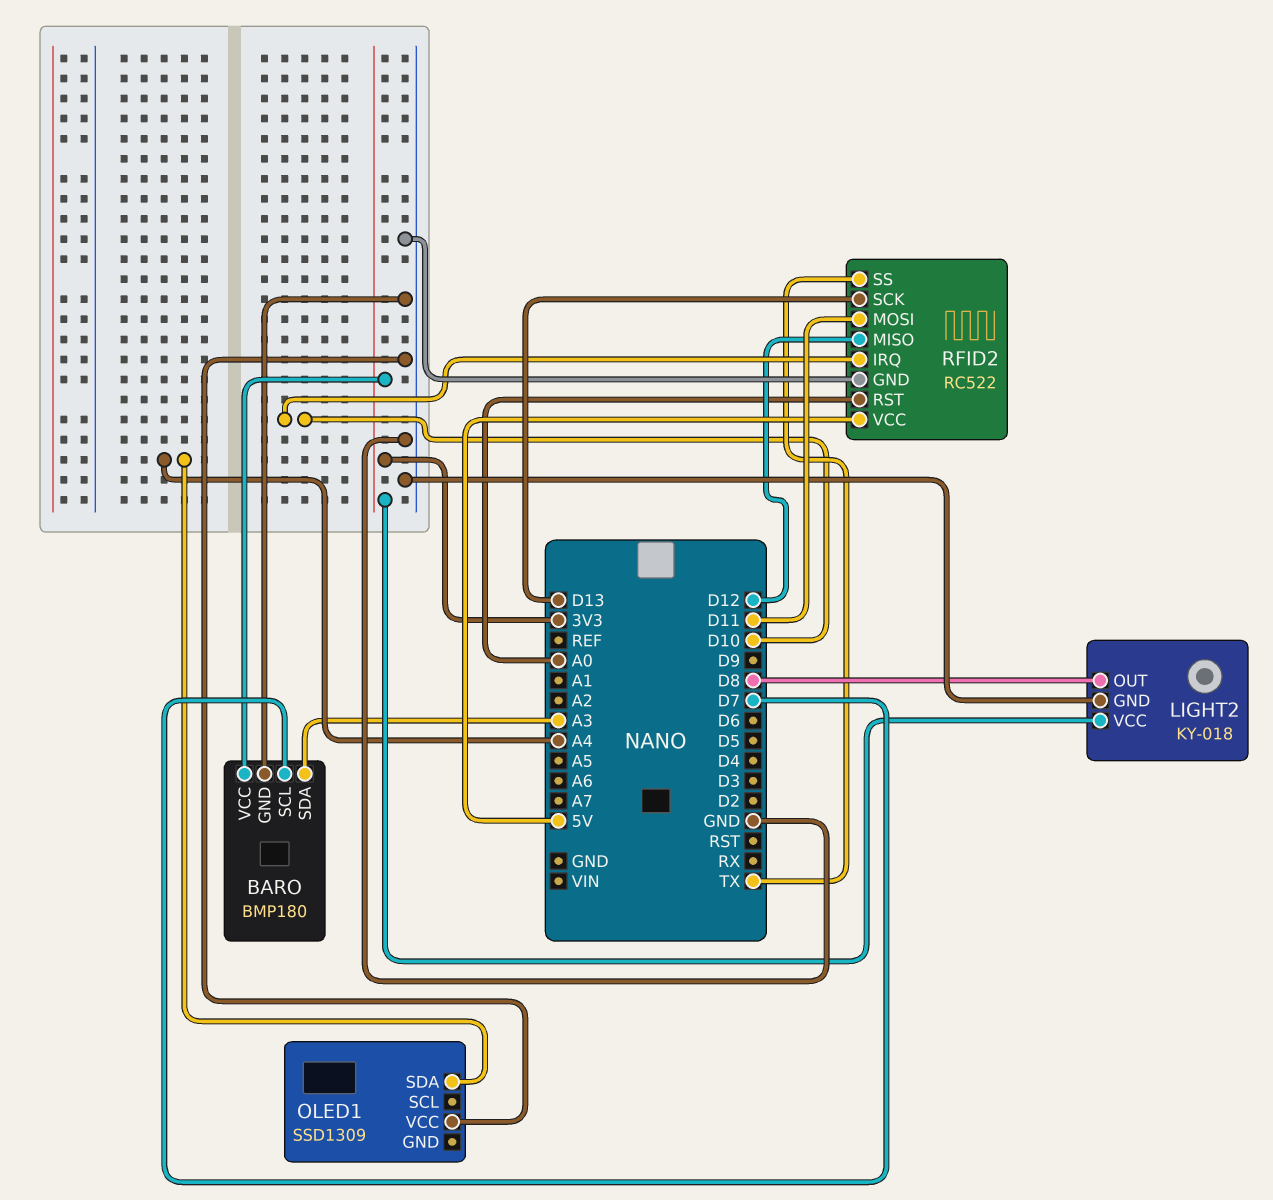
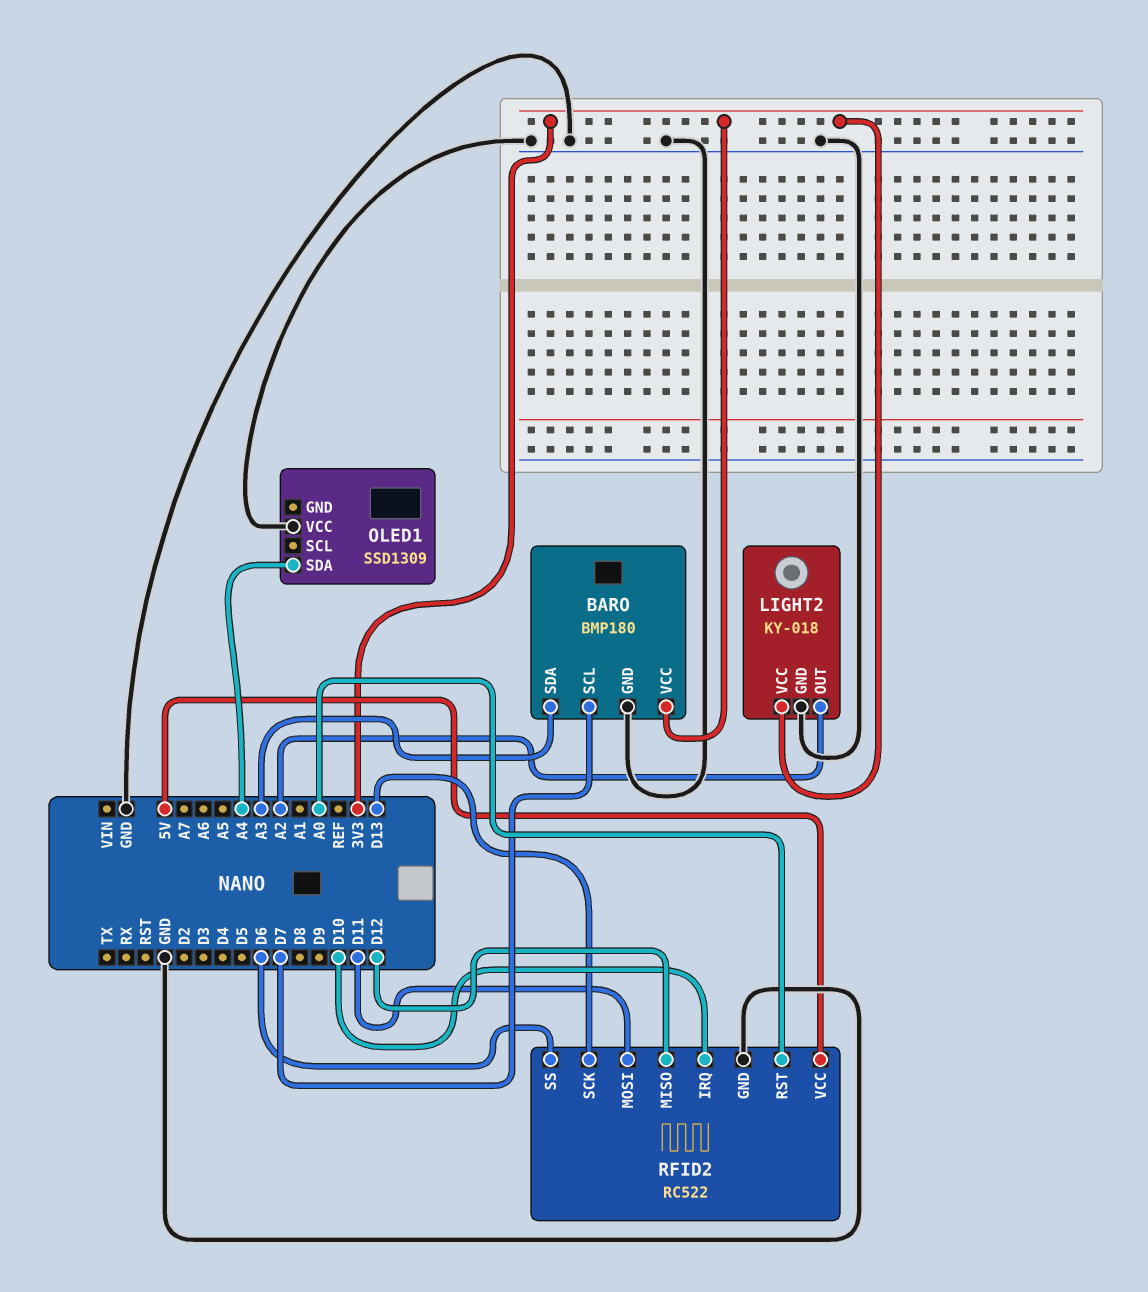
LIGHT2 pin OUT: D8 -> A2
RFID2 pin SS: TX -> D6

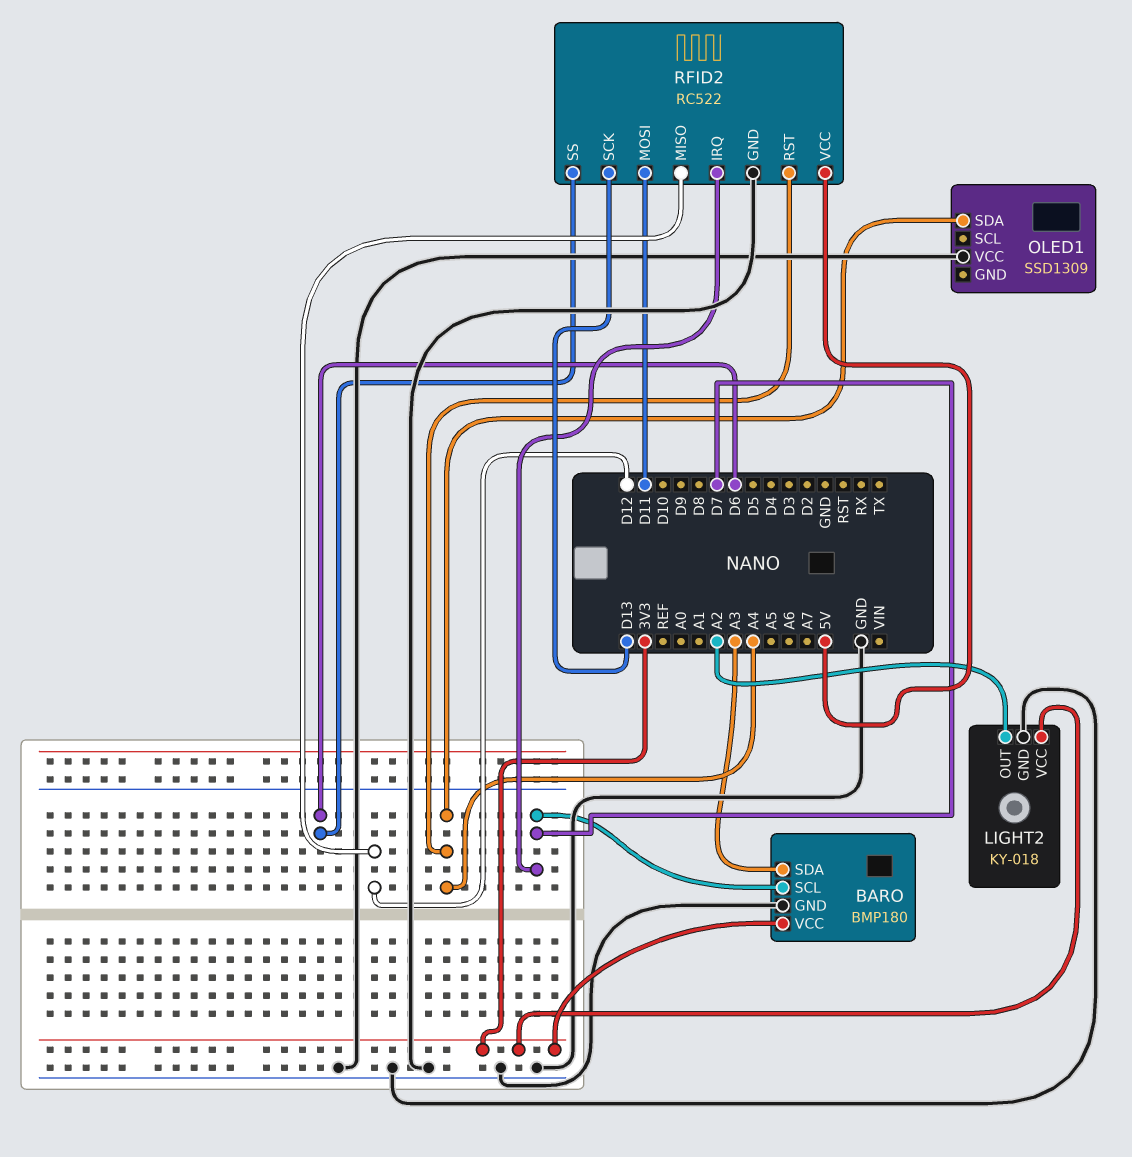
RFID2 pin IRQ: D10 -> D7
RFID2 pin RST: A0 -> A4

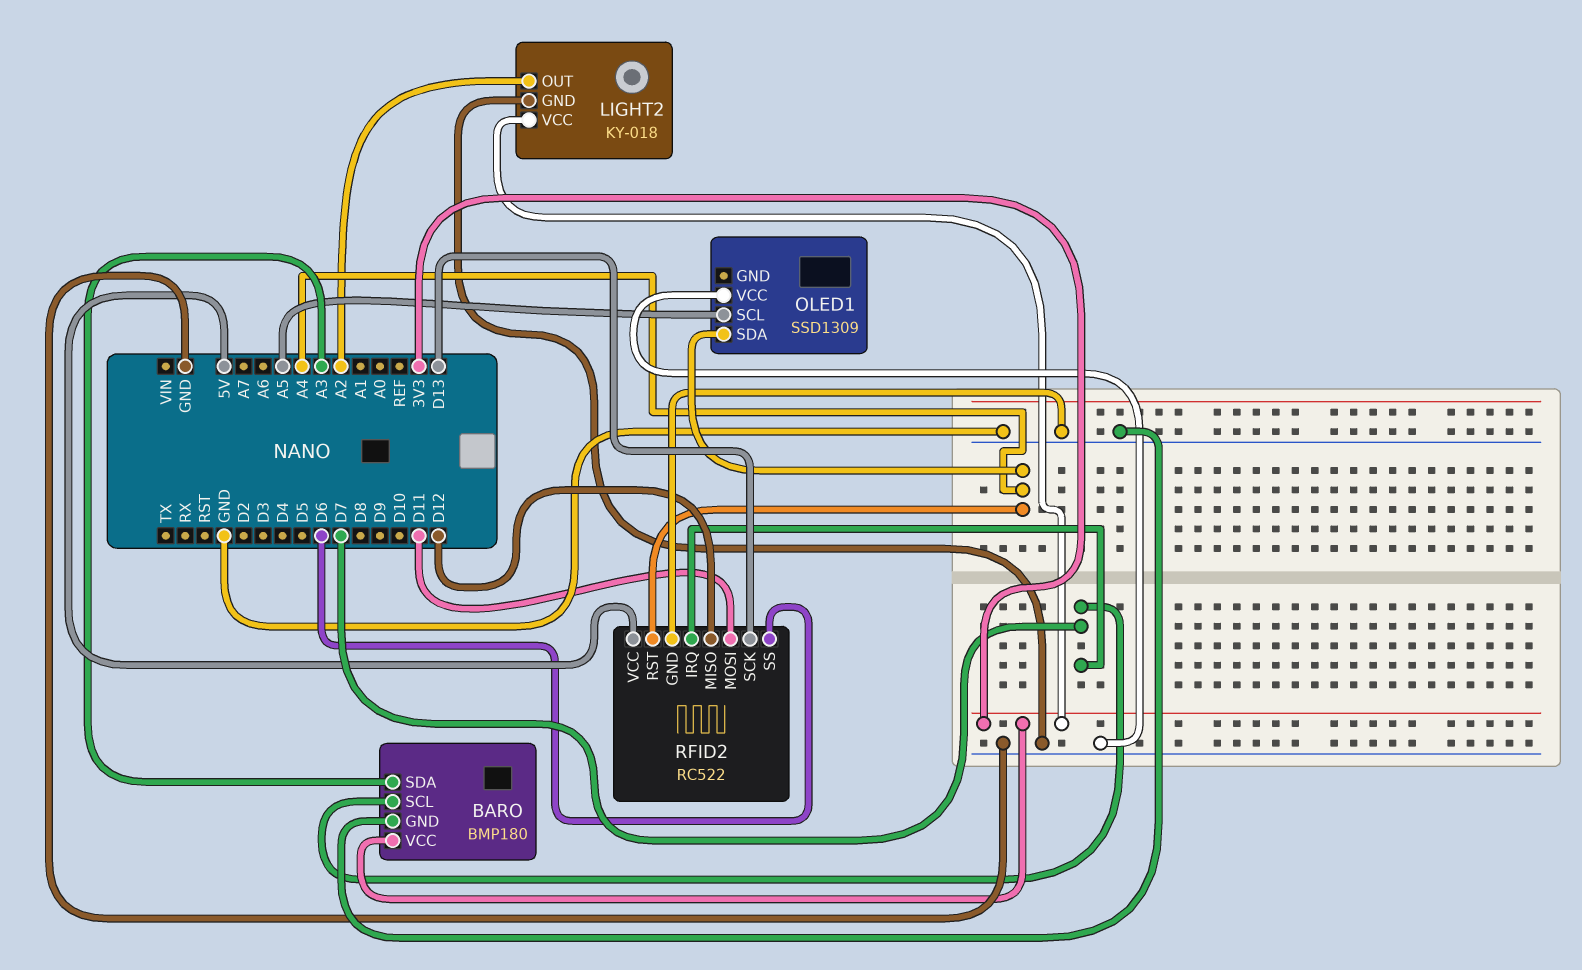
OLED1 pin SCL: none -> A5

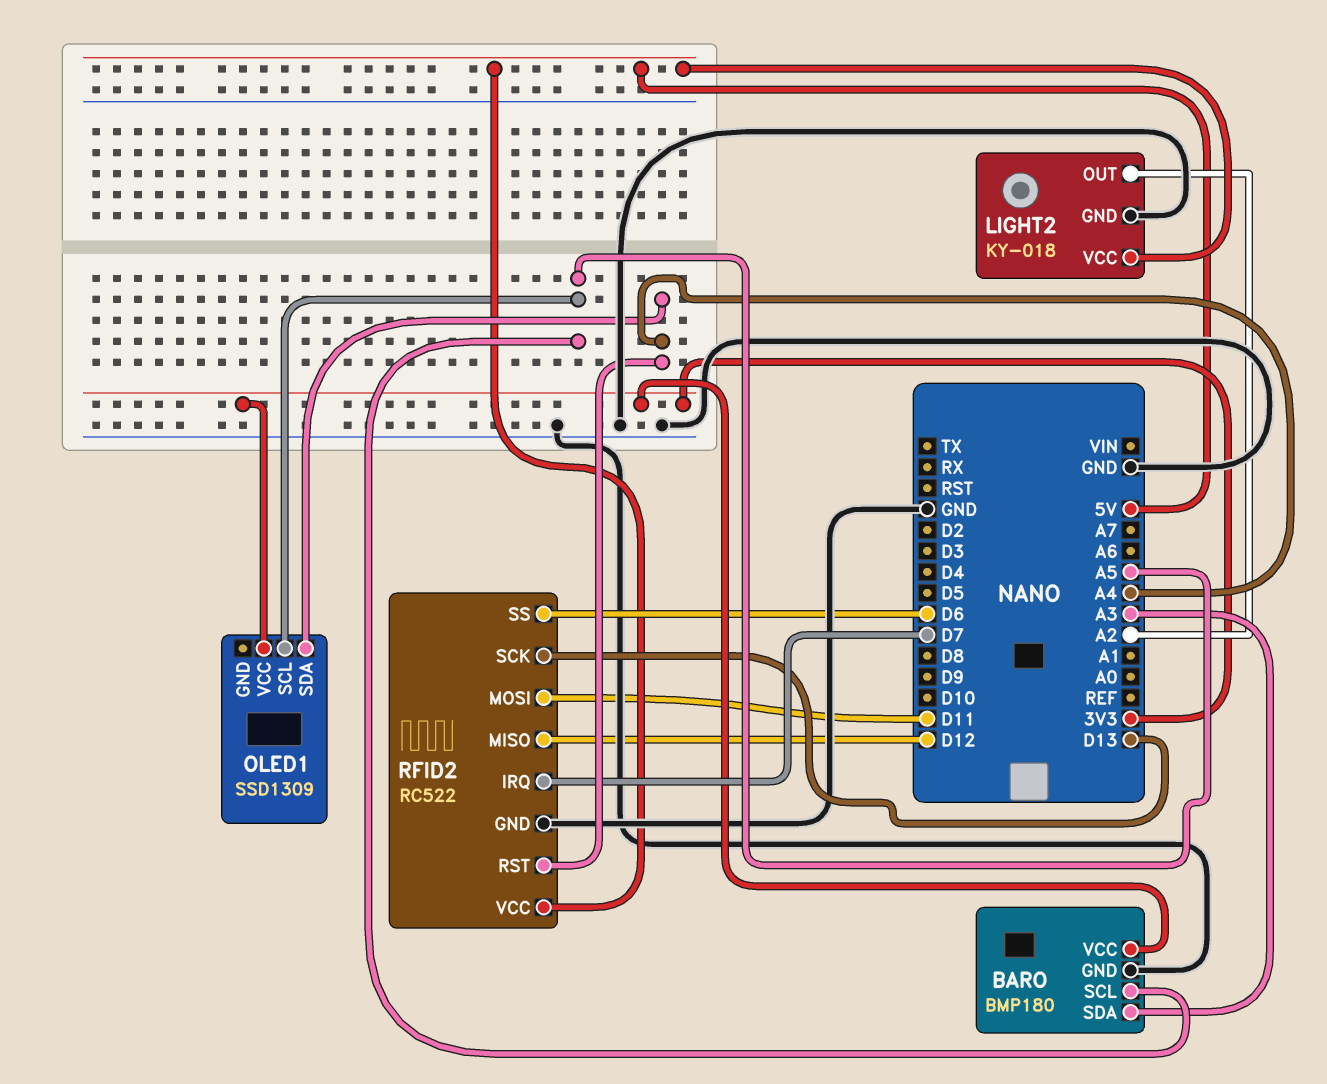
BARO pin SCL: D7 -> A5
LIGHT2 pin VCC: 3V3 -> 5V
OLED1 pin VCC: GND -> 3V3

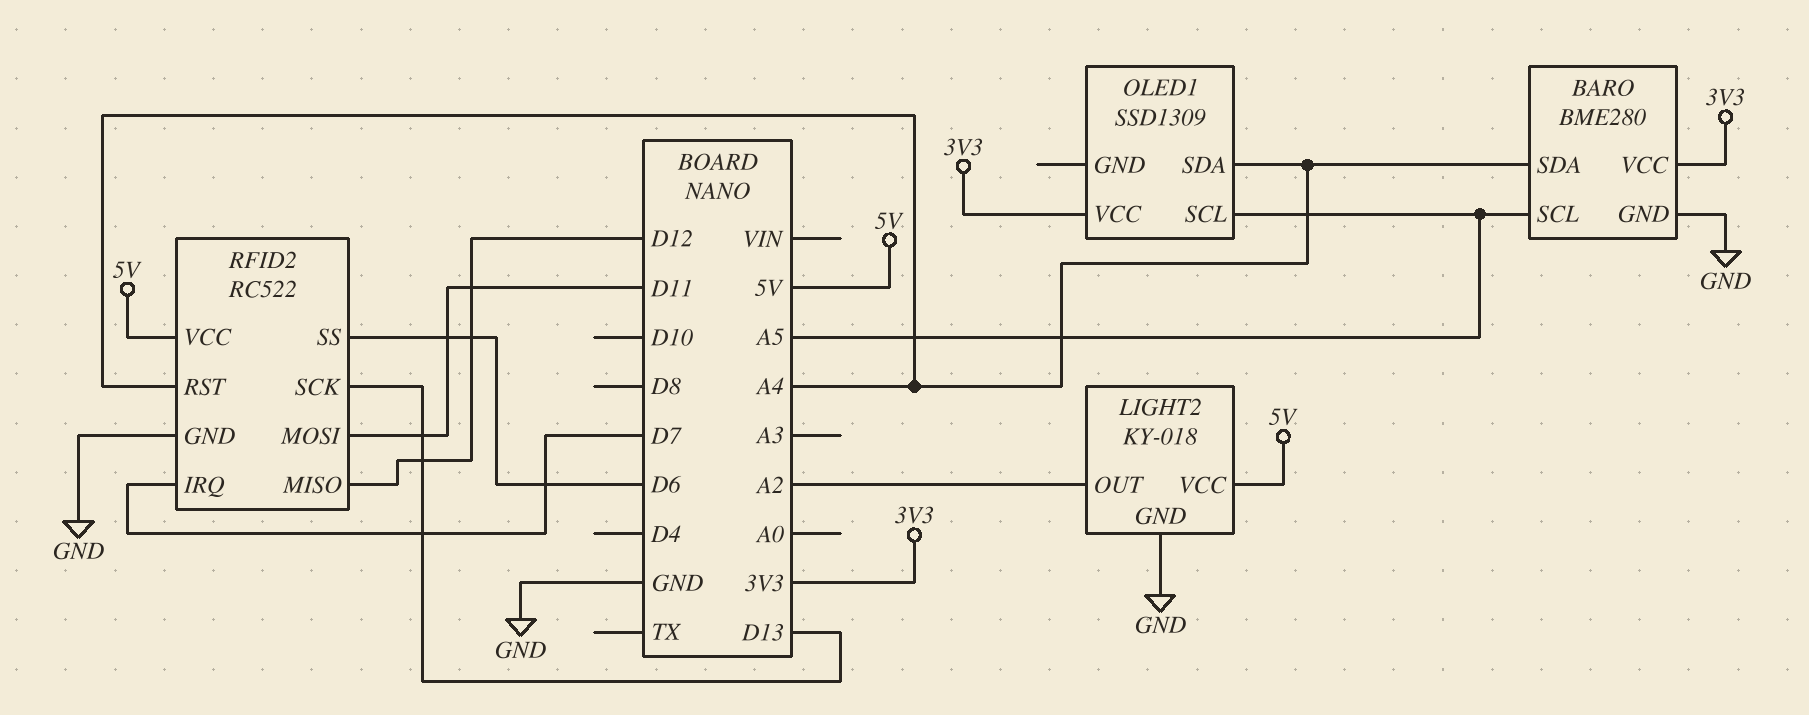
BARO: BMP180 -> BME280
BARO pin SDA: A3 -> A4

